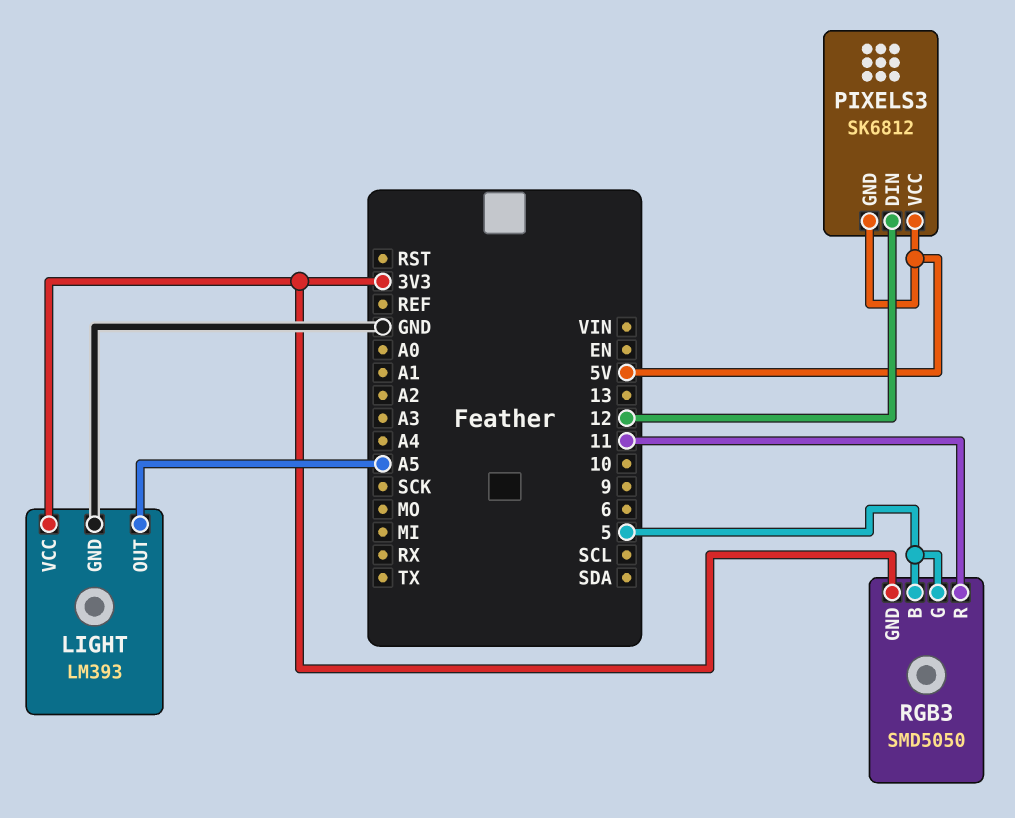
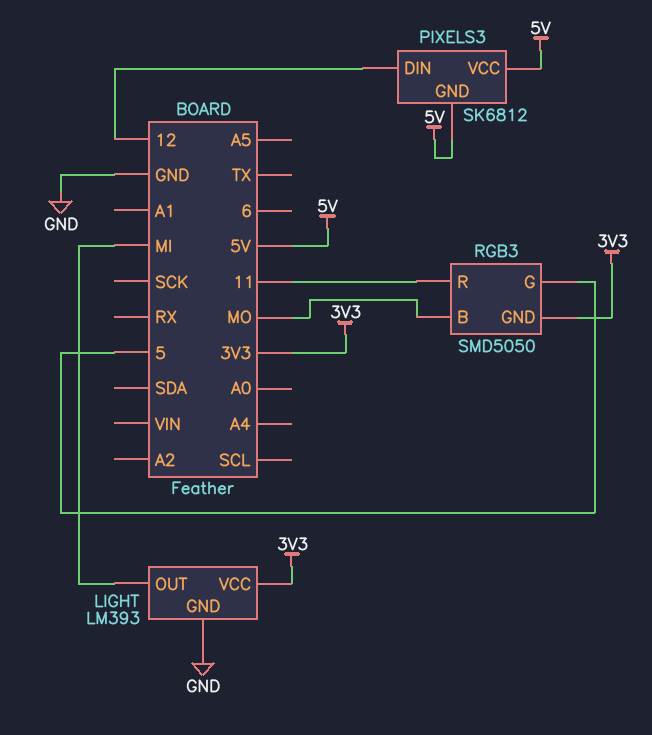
LIGHT pin OUT: A5 -> MI
RGB3 pin B: 5 -> MO

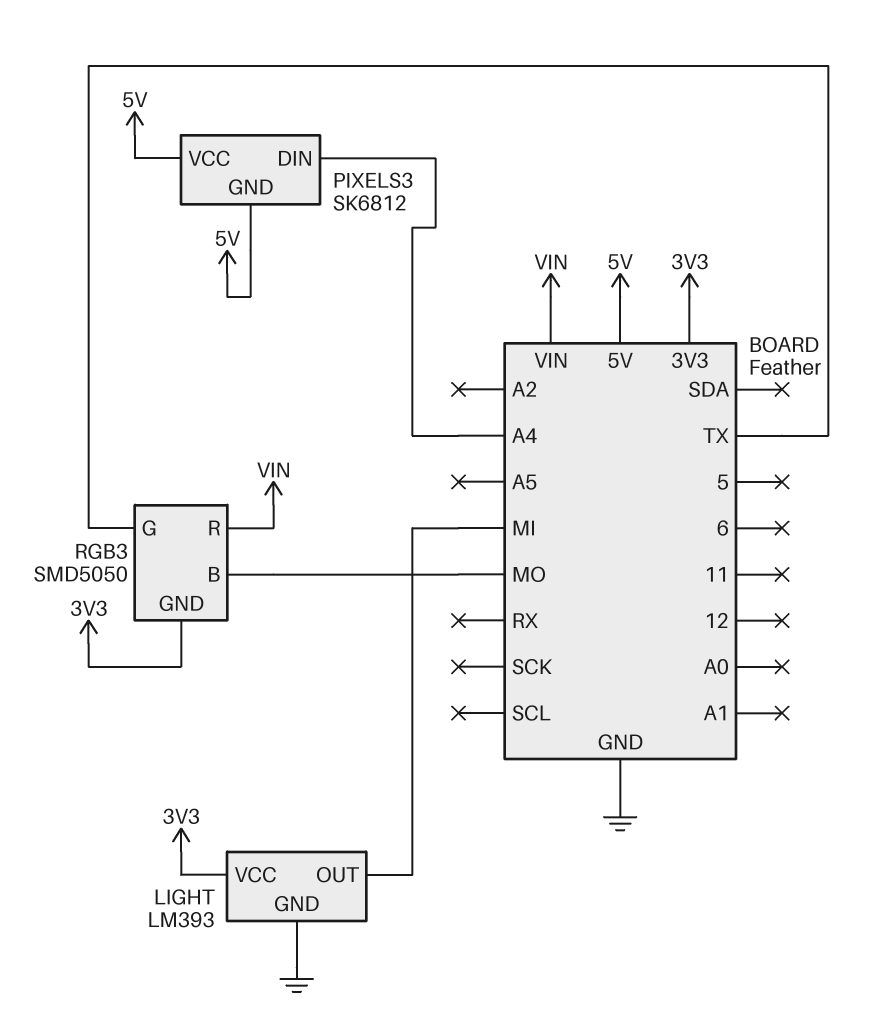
PIXELS3 pin DIN: 12 -> A4
RGB3 pin G: 5 -> TX
RGB3 pin R: 11 -> VIN

